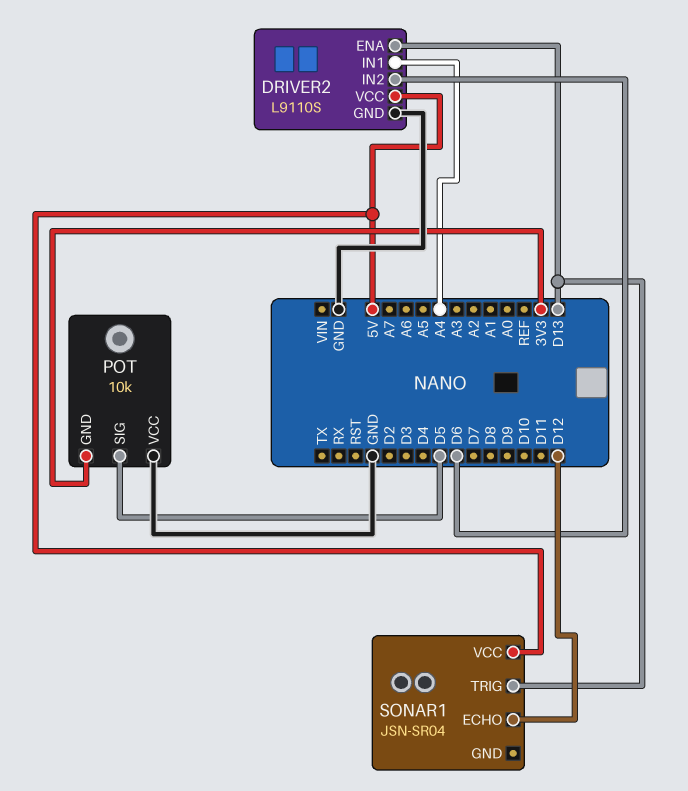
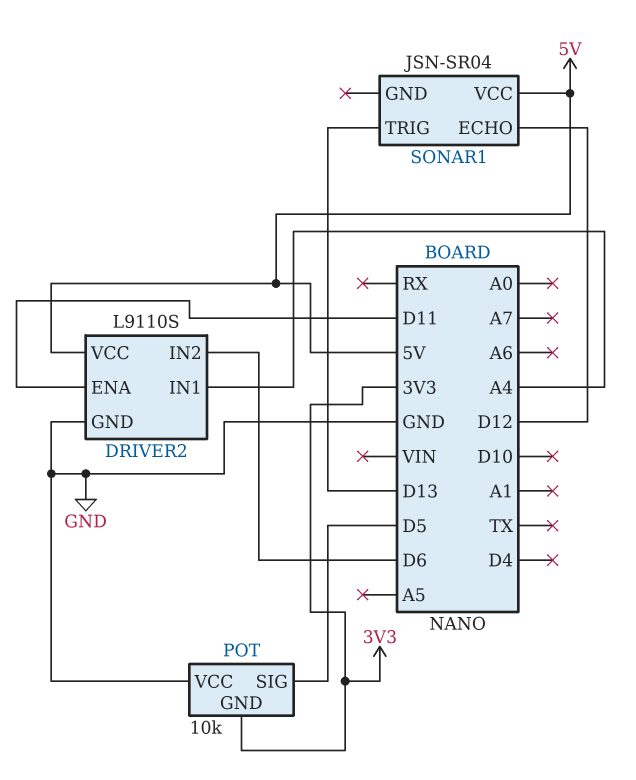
DRIVER2 pin ENA: D13 -> D11

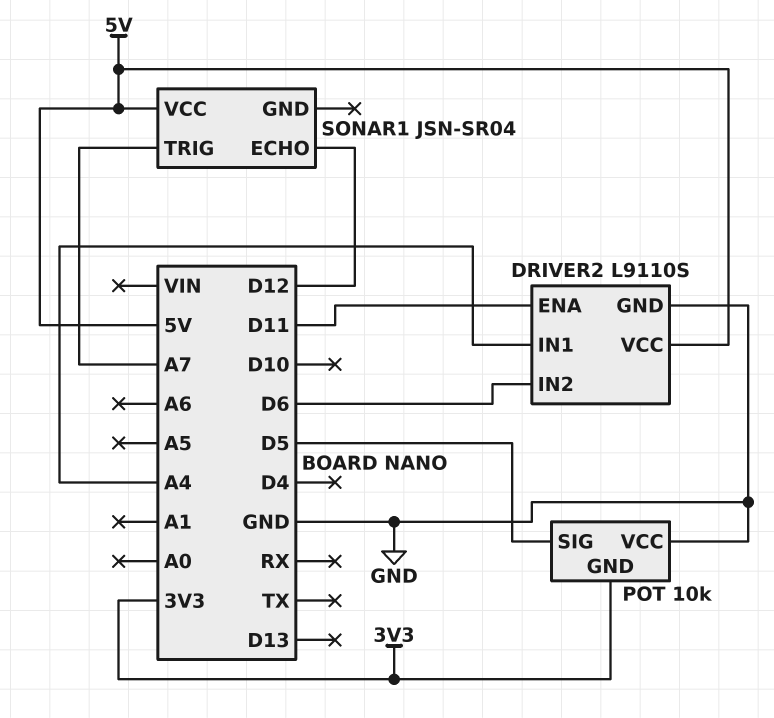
SONAR1 pin TRIG: D13 -> A7

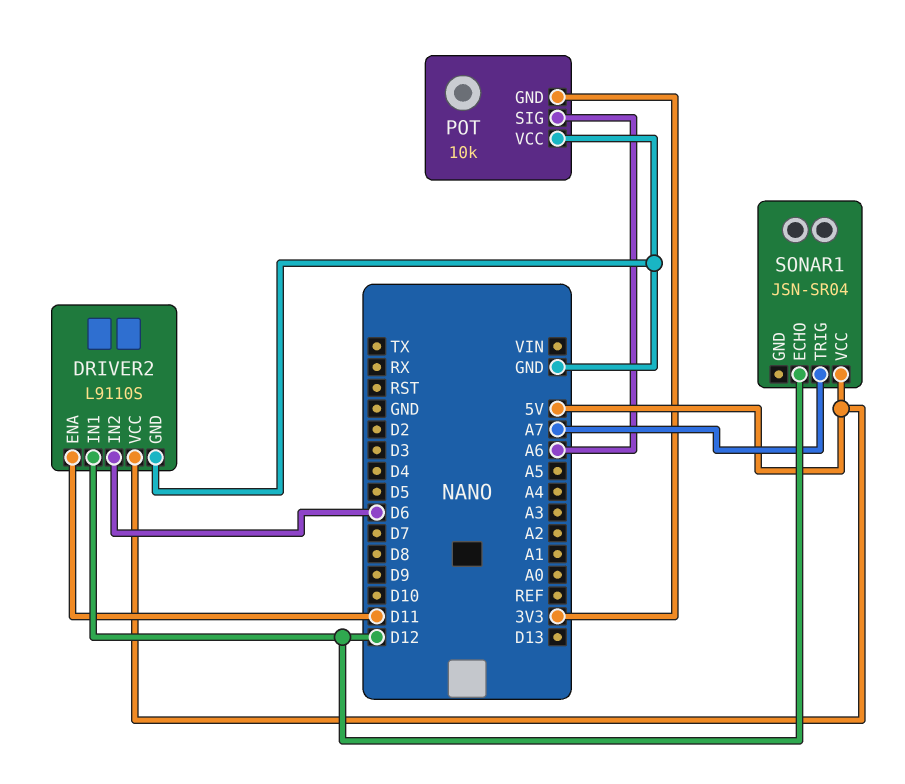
DRIVER2 pin IN1: A4 -> D12
POT pin SIG: D5 -> A6

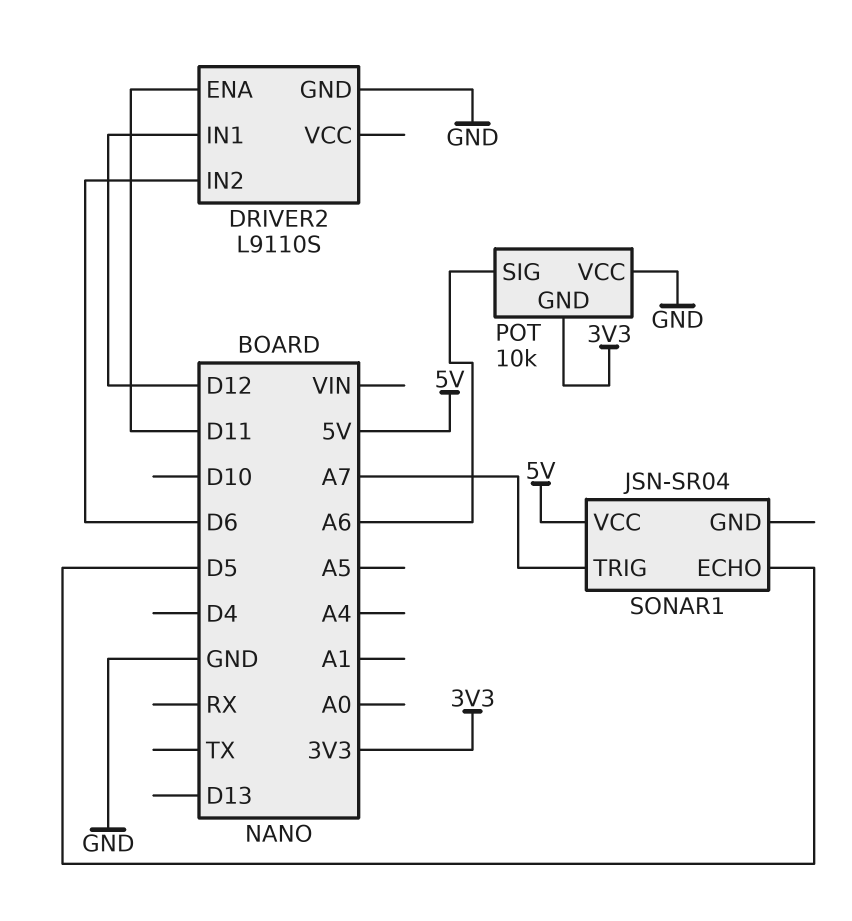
DRIVER2 pin VCC: 5V -> none
SONAR1 pin ECHO: D12 -> D5

